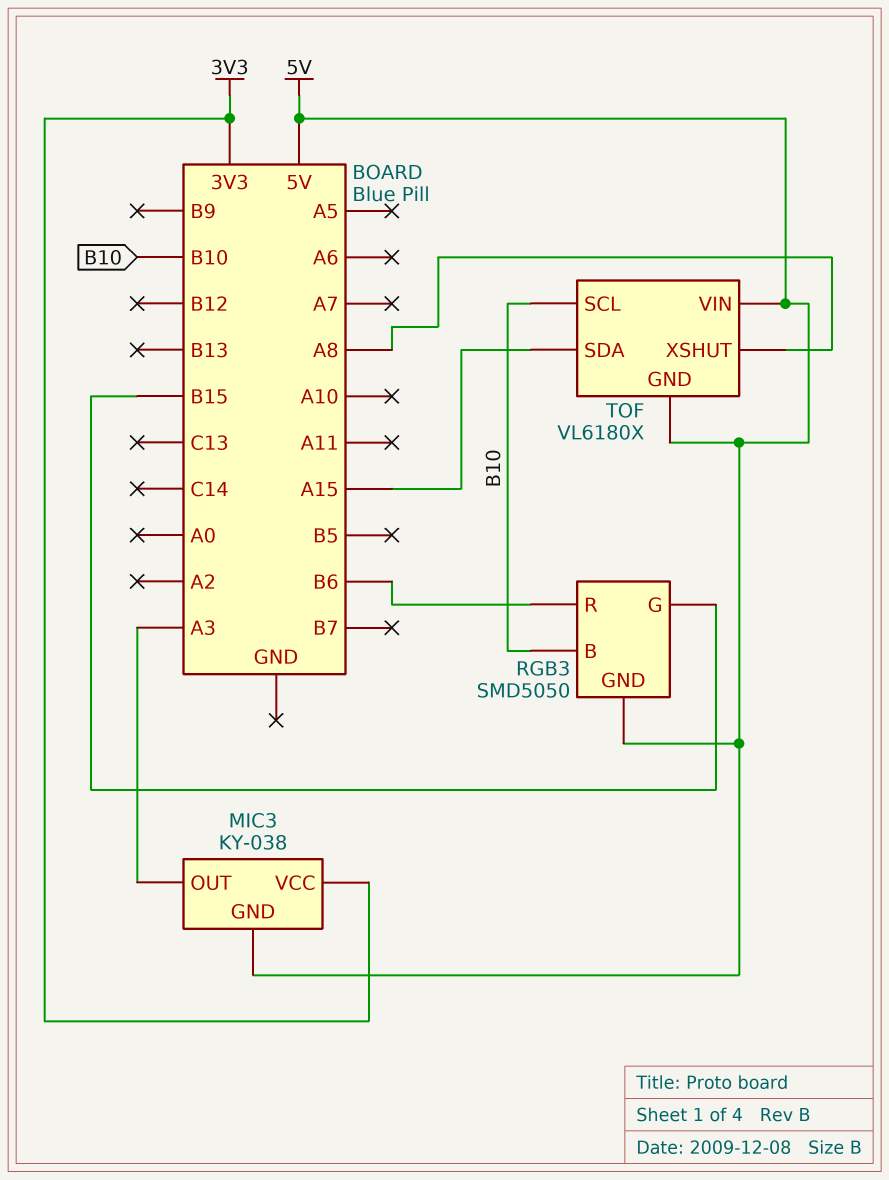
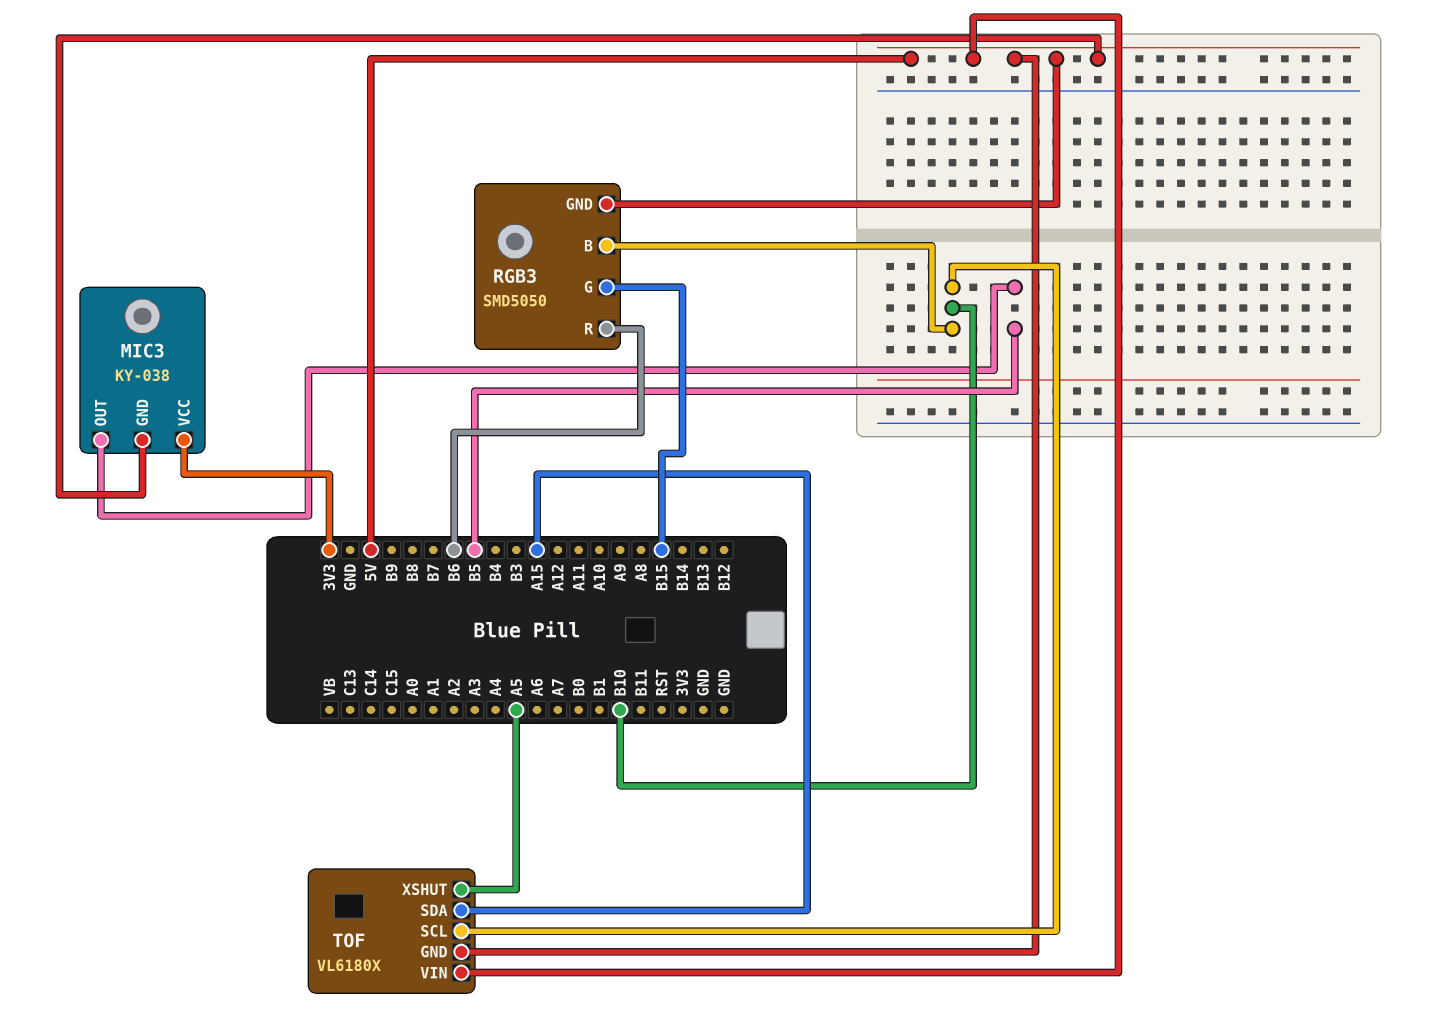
MIC3 pin OUT: A3 -> B5
TOF pin XSHUT: A8 -> A5

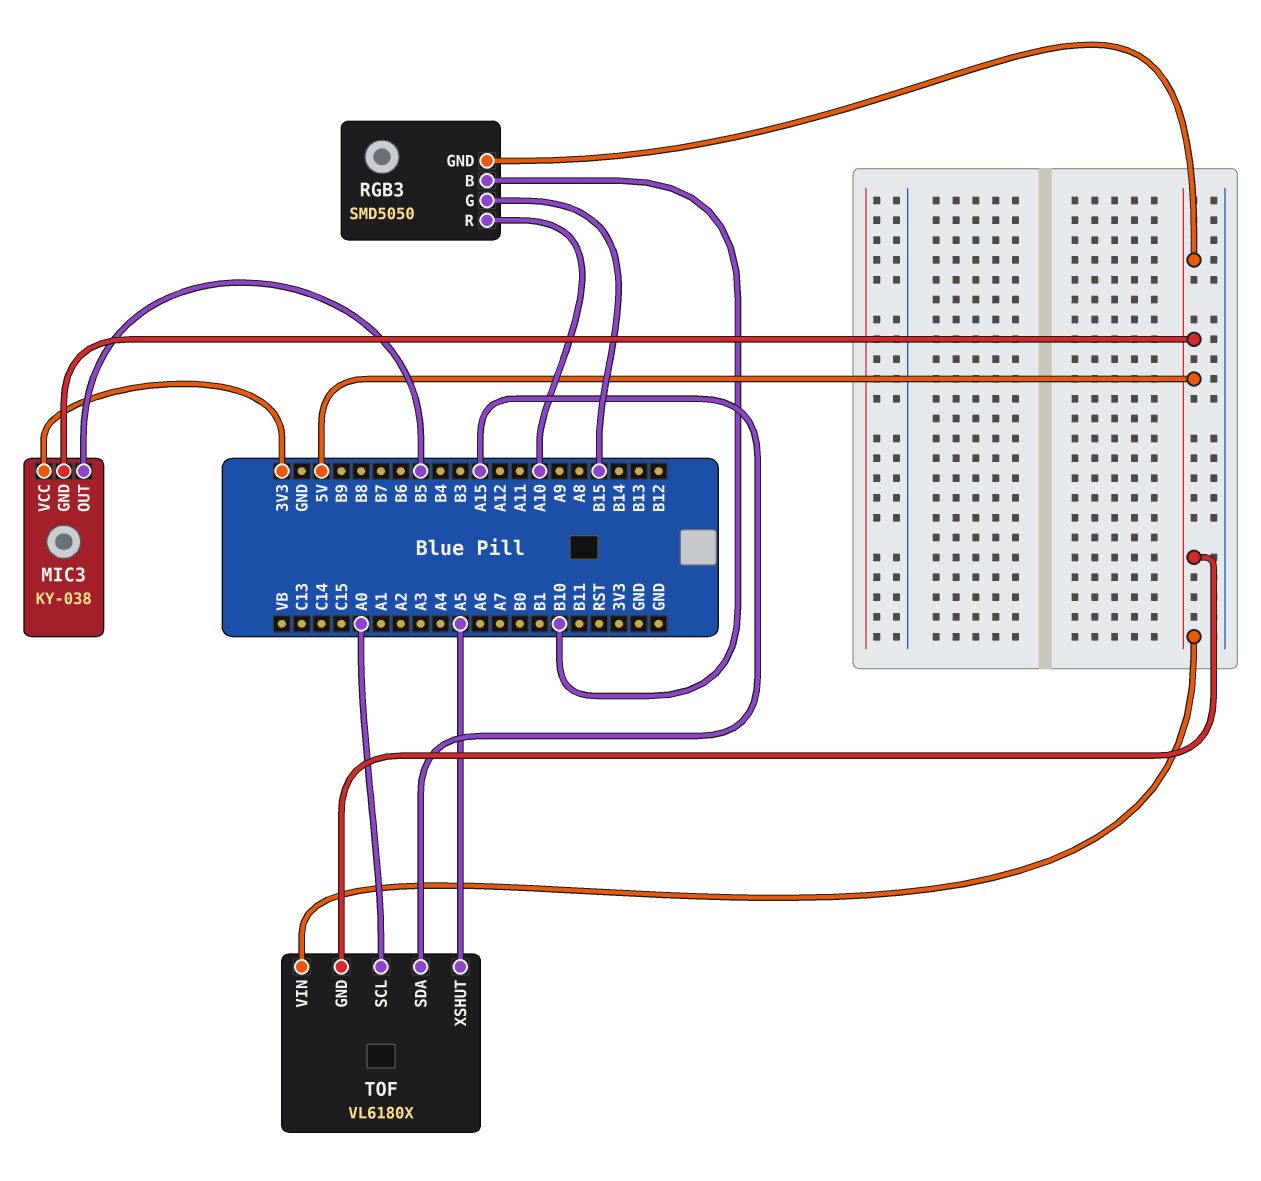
RGB3 pin R: B6 -> A10
TOF pin SCL: B10 -> A0

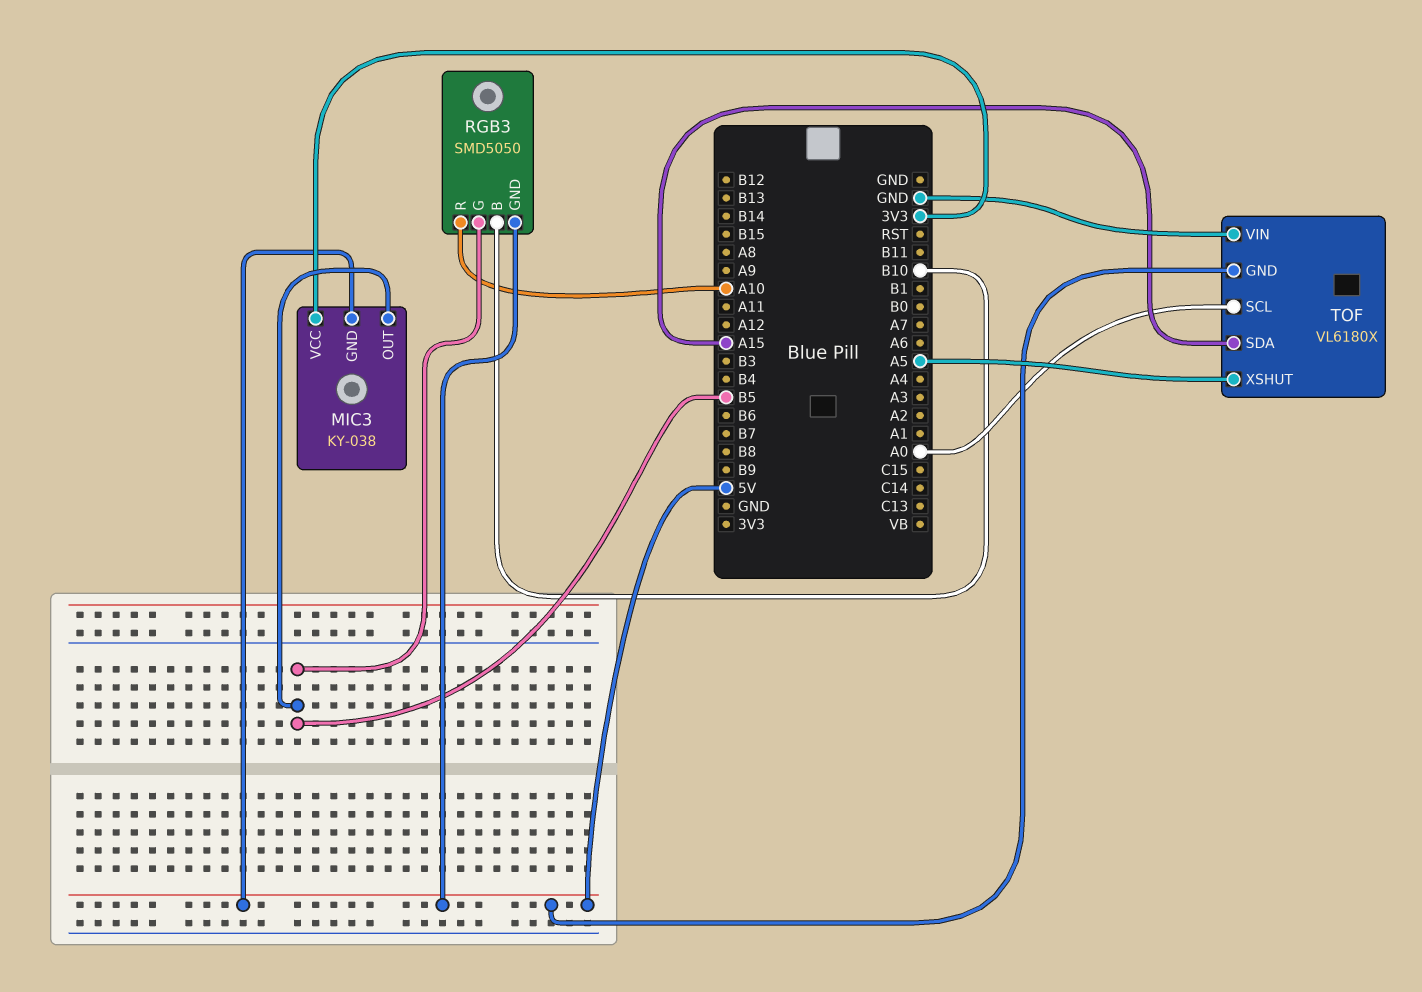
RGB3 pin G: B15 -> B5
TOF pin VIN: 5V -> GND

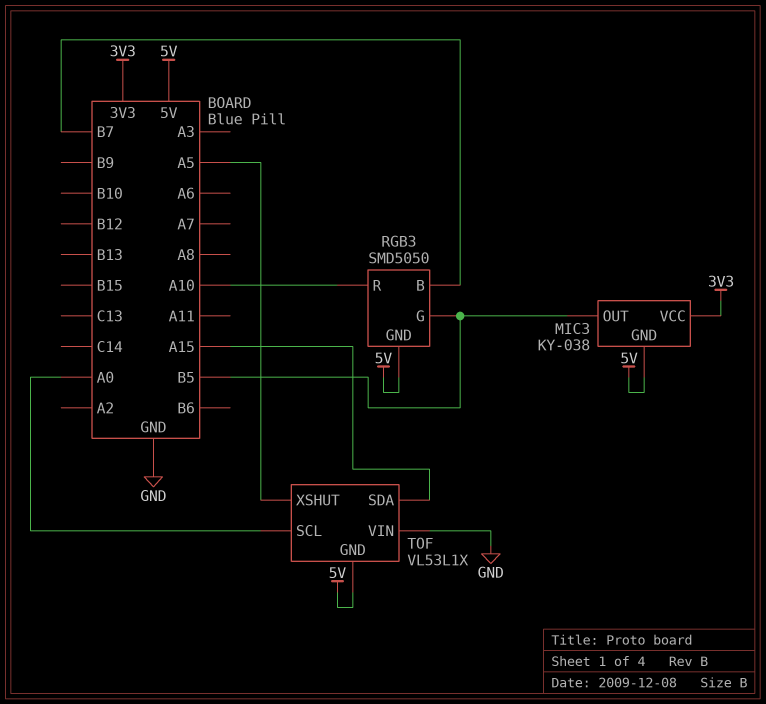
RGB3 pin B: B10 -> B7
TOF: VL6180X -> VL53L1X

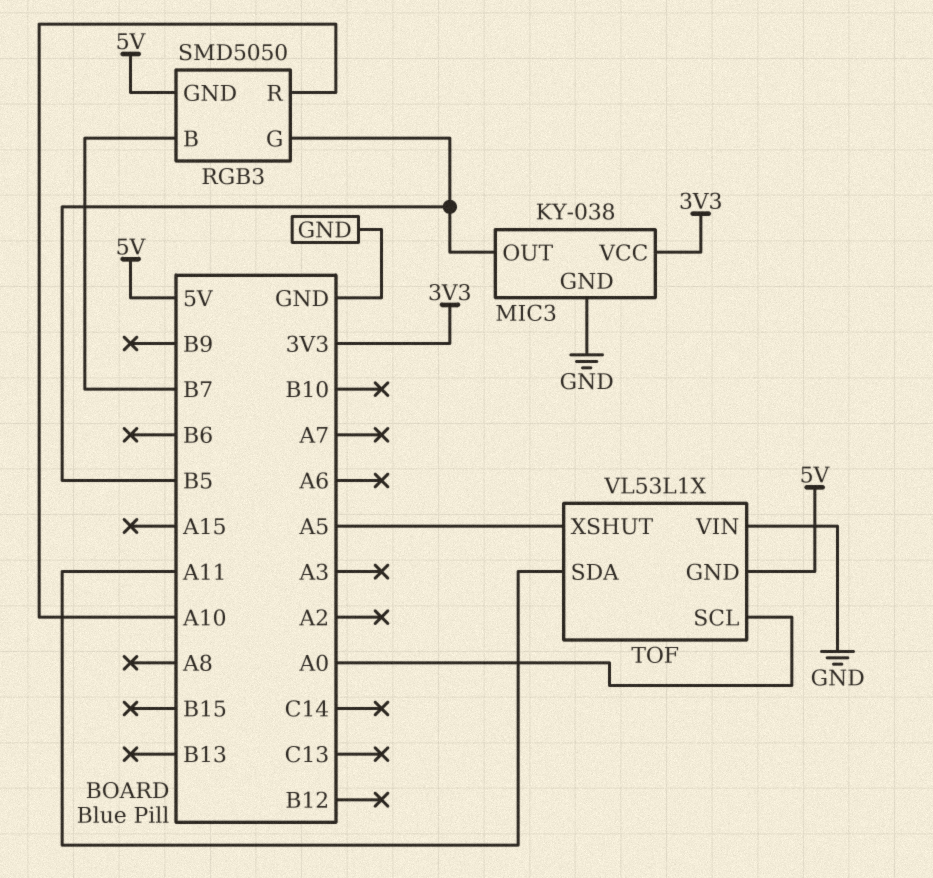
MIC3 pin GND: 5V -> GND
TOF pin SDA: A15 -> A11

